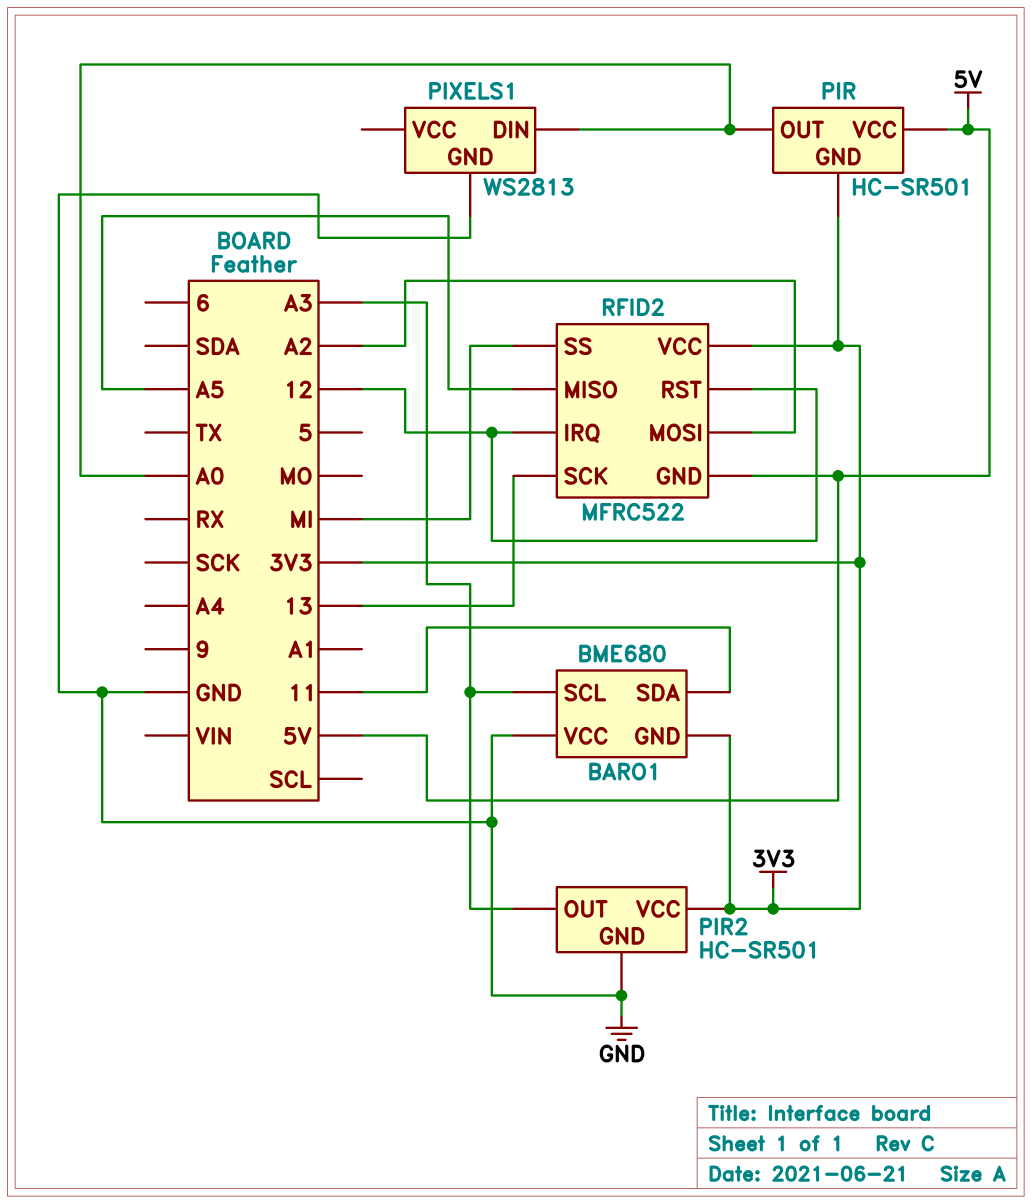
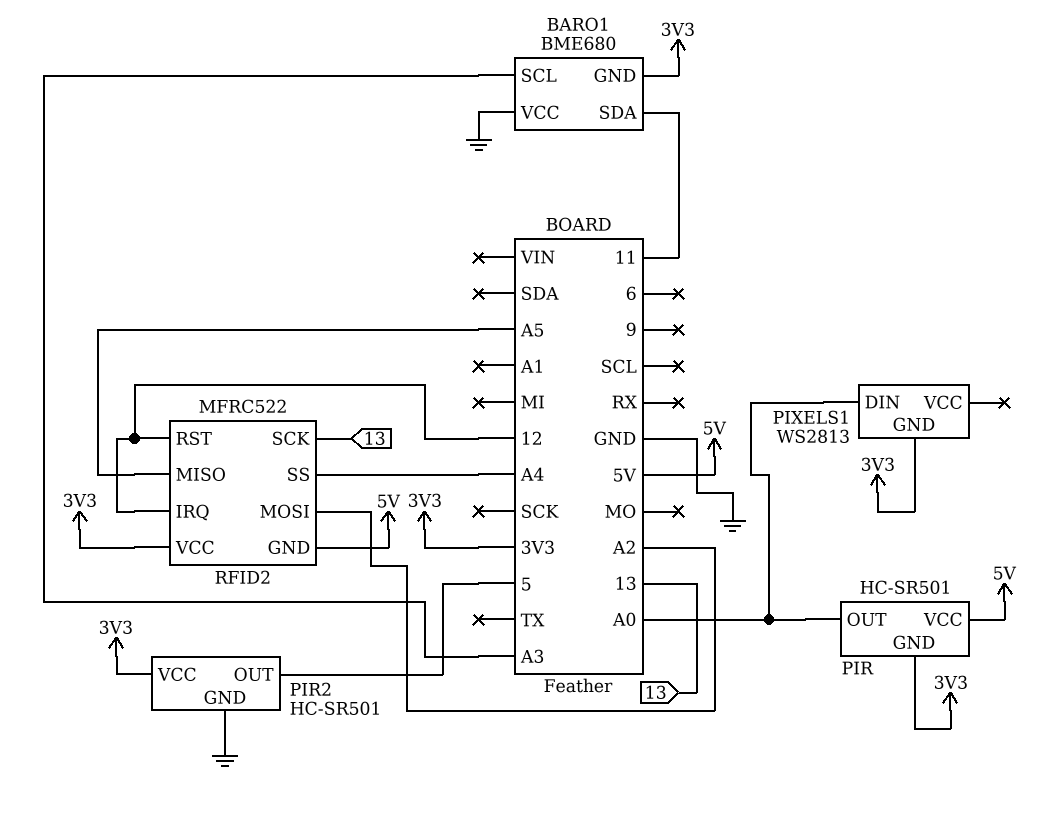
PIR2 pin OUT: A3 -> 5
PIXELS1 pin GND: GND -> 3V3
RFID2 pin SS: MI -> A4

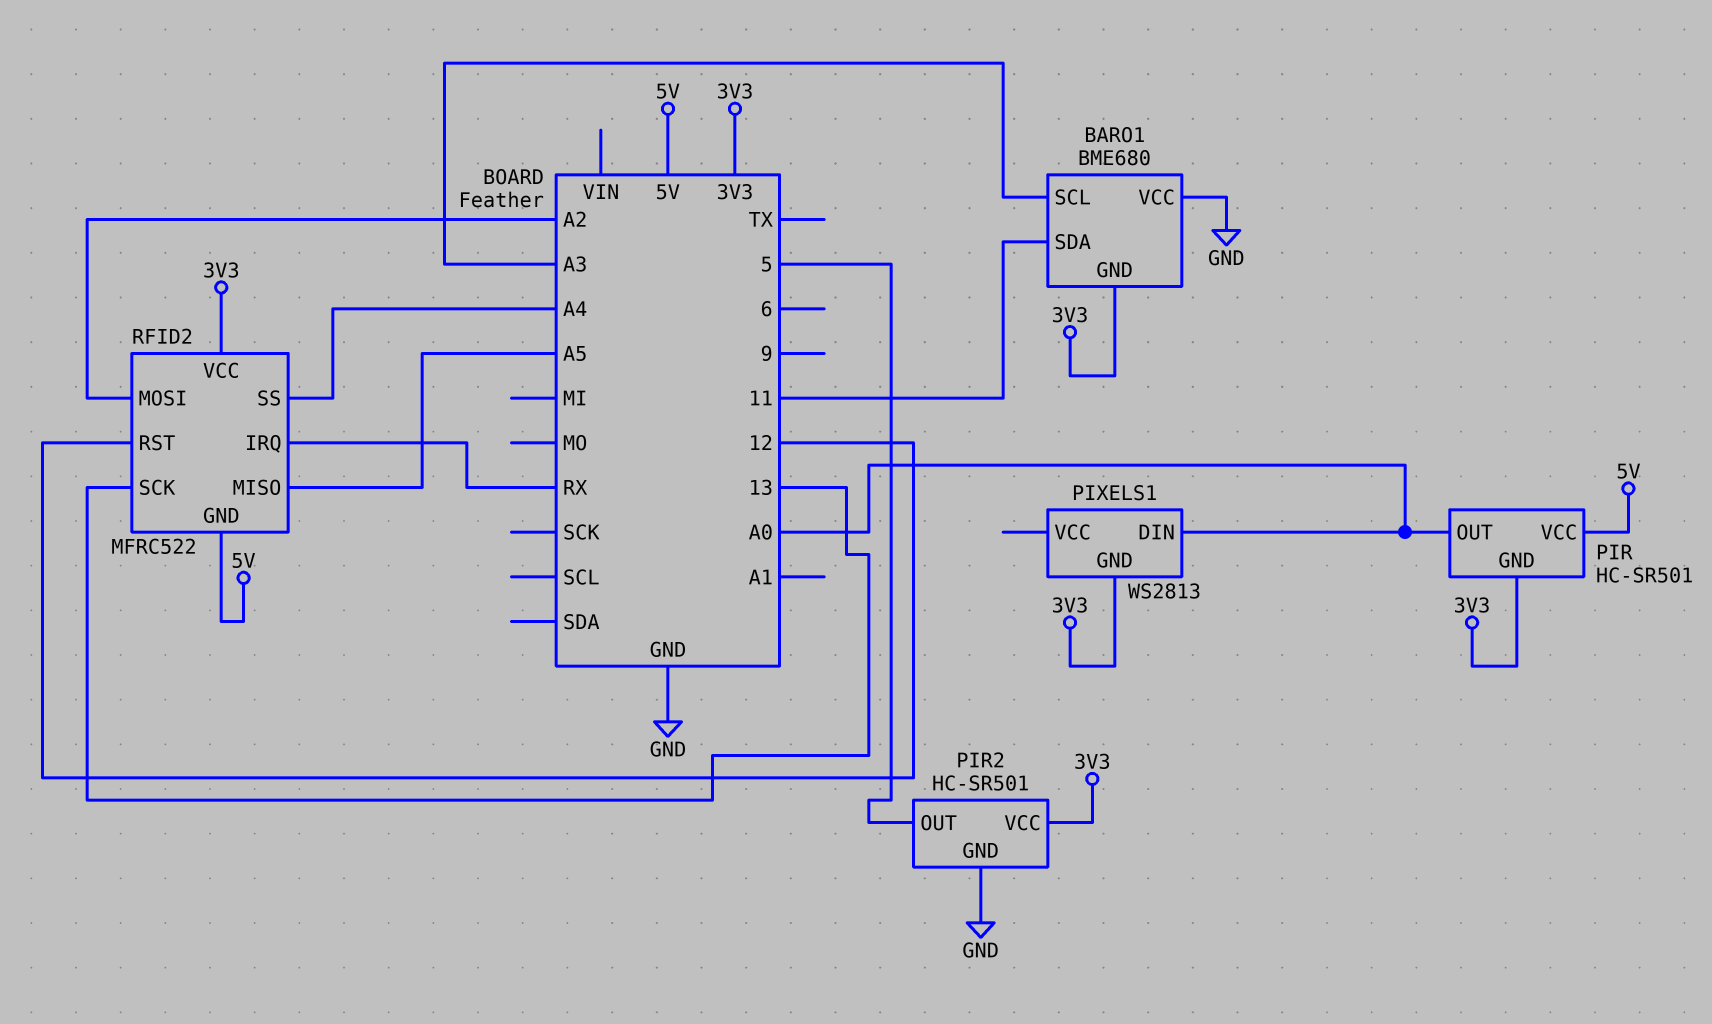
RFID2 pin IRQ: 12 -> RX

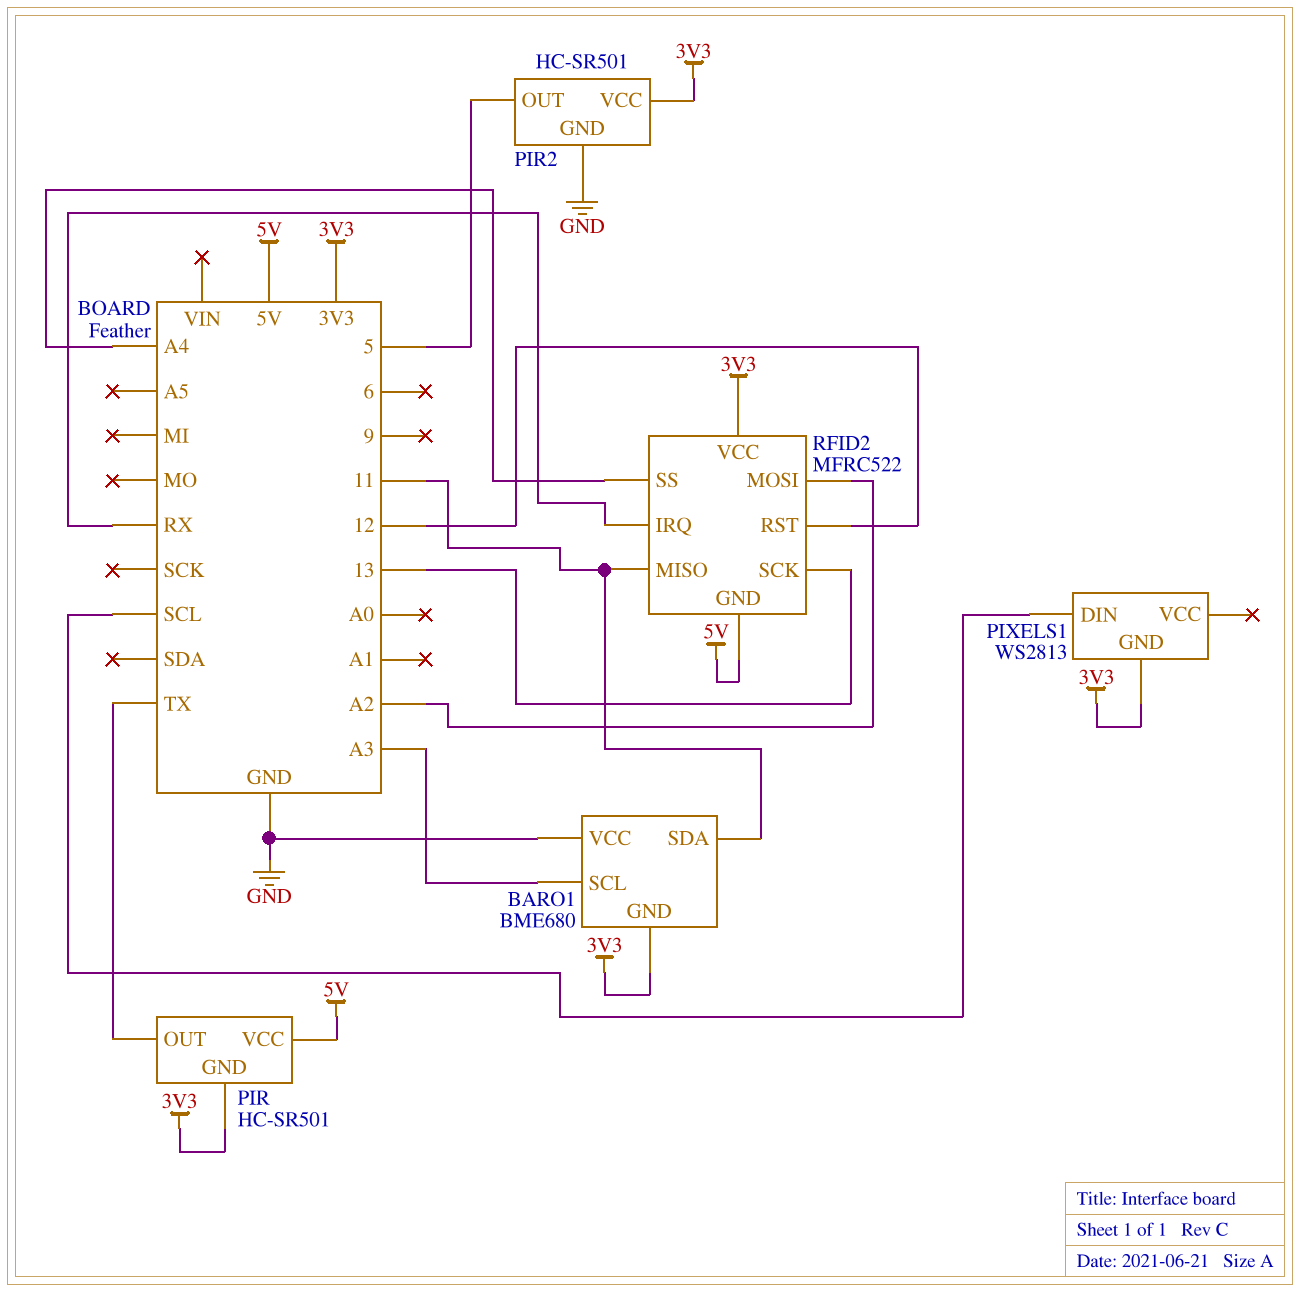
PIR pin OUT: A0 -> TX
PIXELS1 pin DIN: A0 -> SCL
RFID2 pin MISO: A5 -> 11

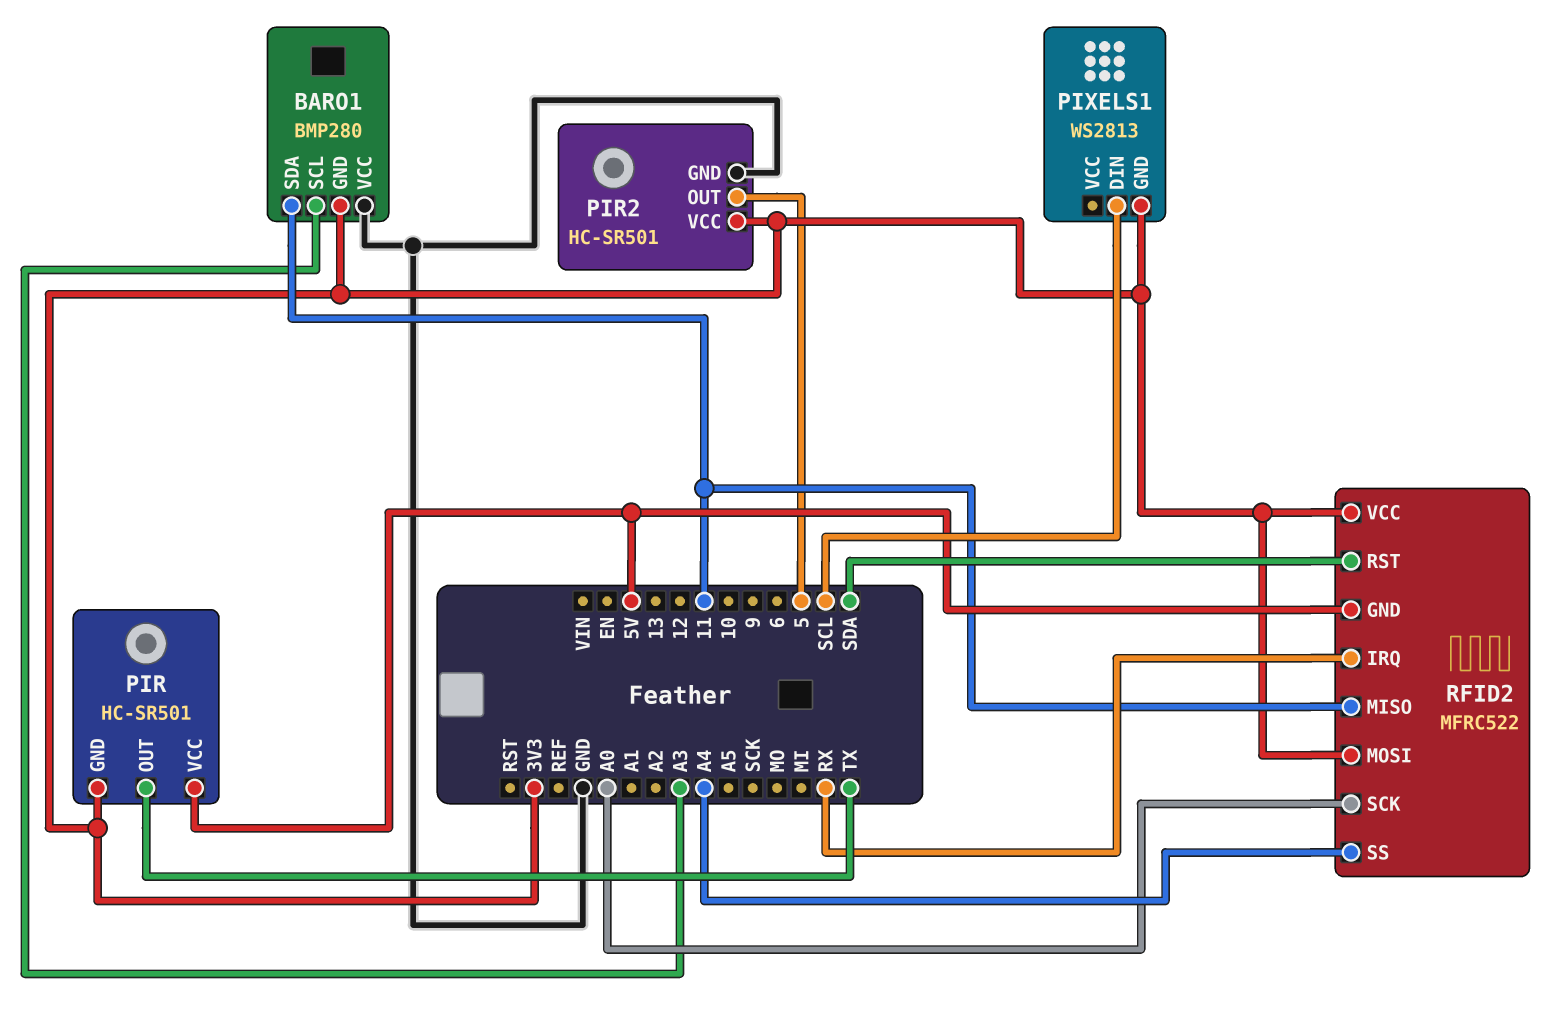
BARO1: BME680 -> BMP280
RFID2 pin MOSI: A2 -> 3V3
RFID2 pin RST: 12 -> SDA
RFID2 pin SCK: 13 -> A0

